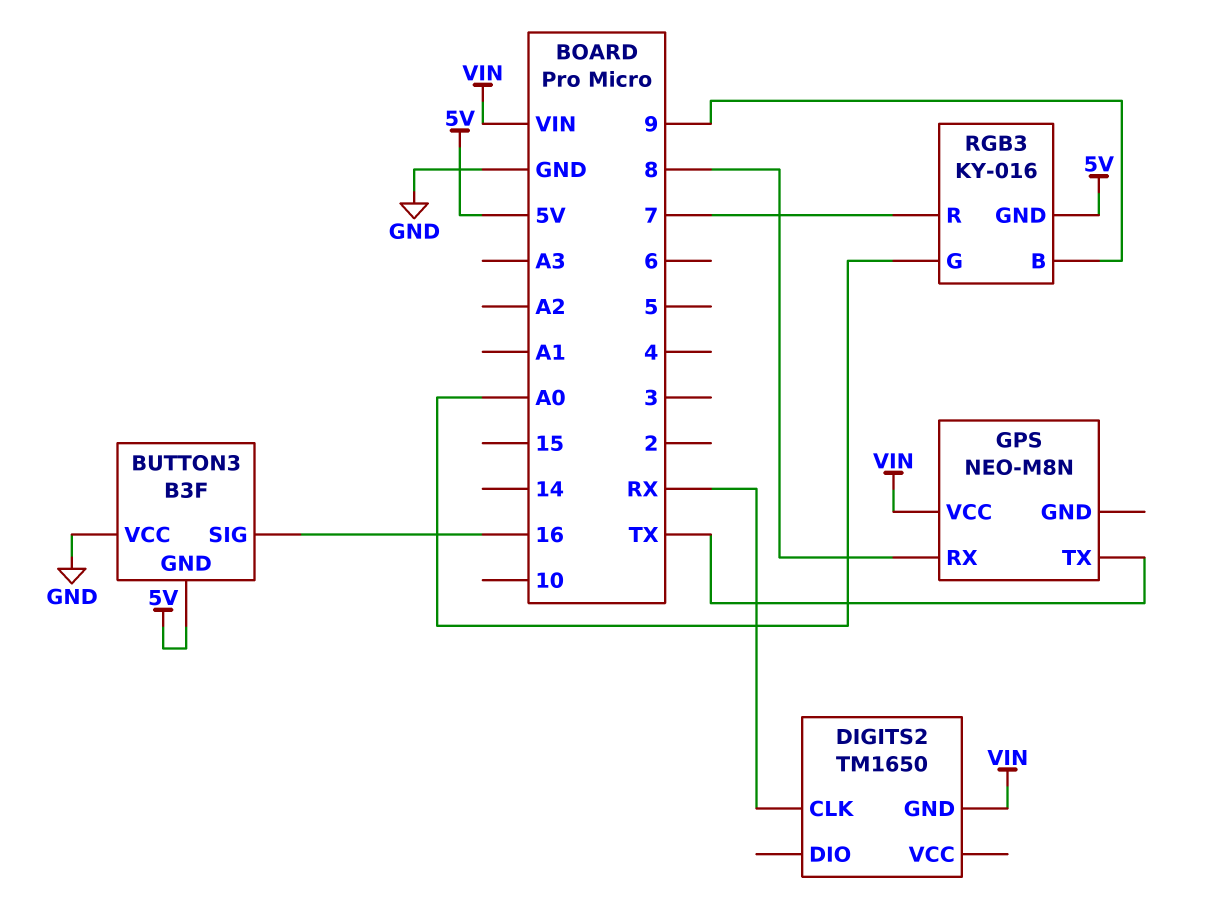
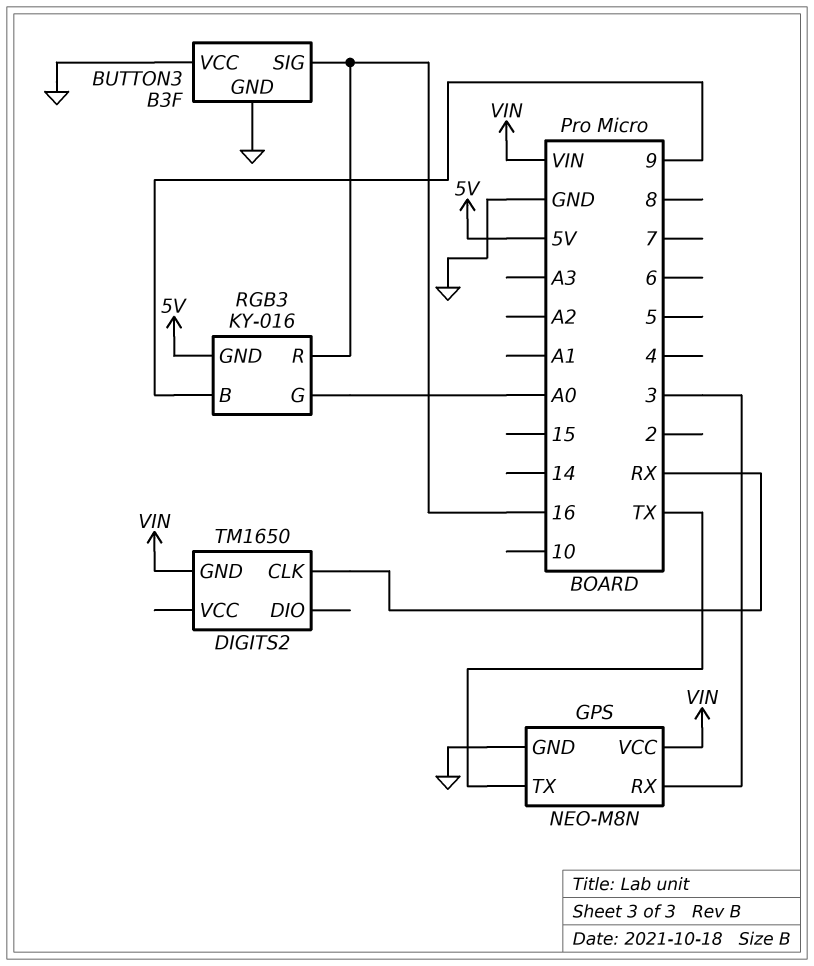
BUTTON3 pin GND: 5V -> GND
GPS pin GND: none -> GND
GPS pin RX: 8 -> 3
RGB3 pin R: 7 -> 16

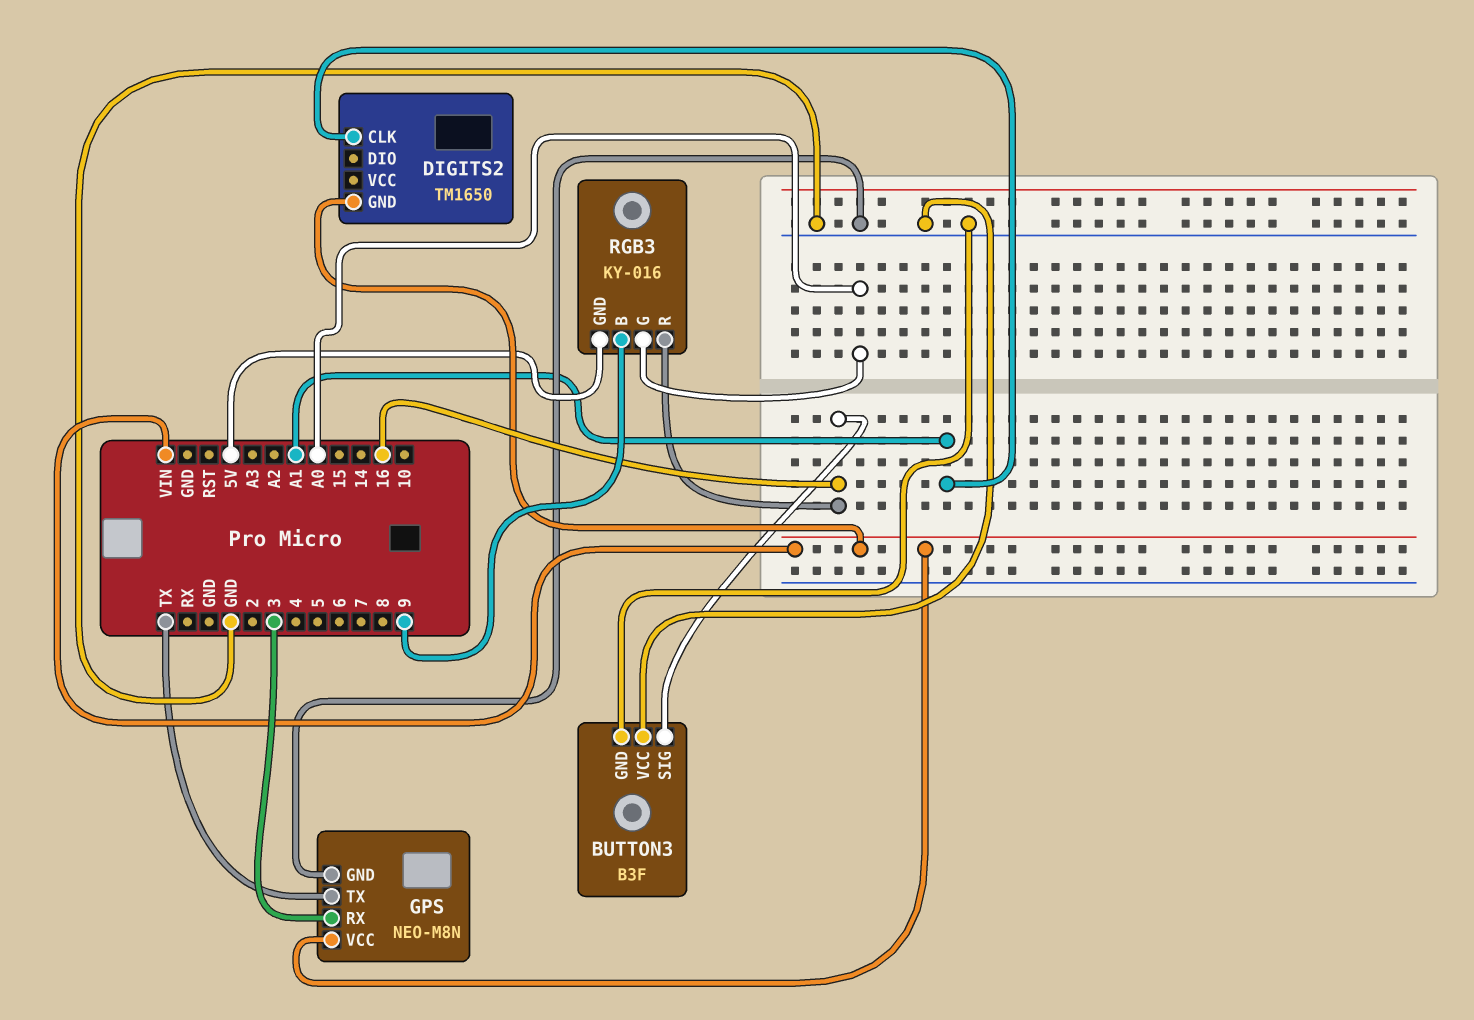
DIGITS2 pin CLK: RX -> A1

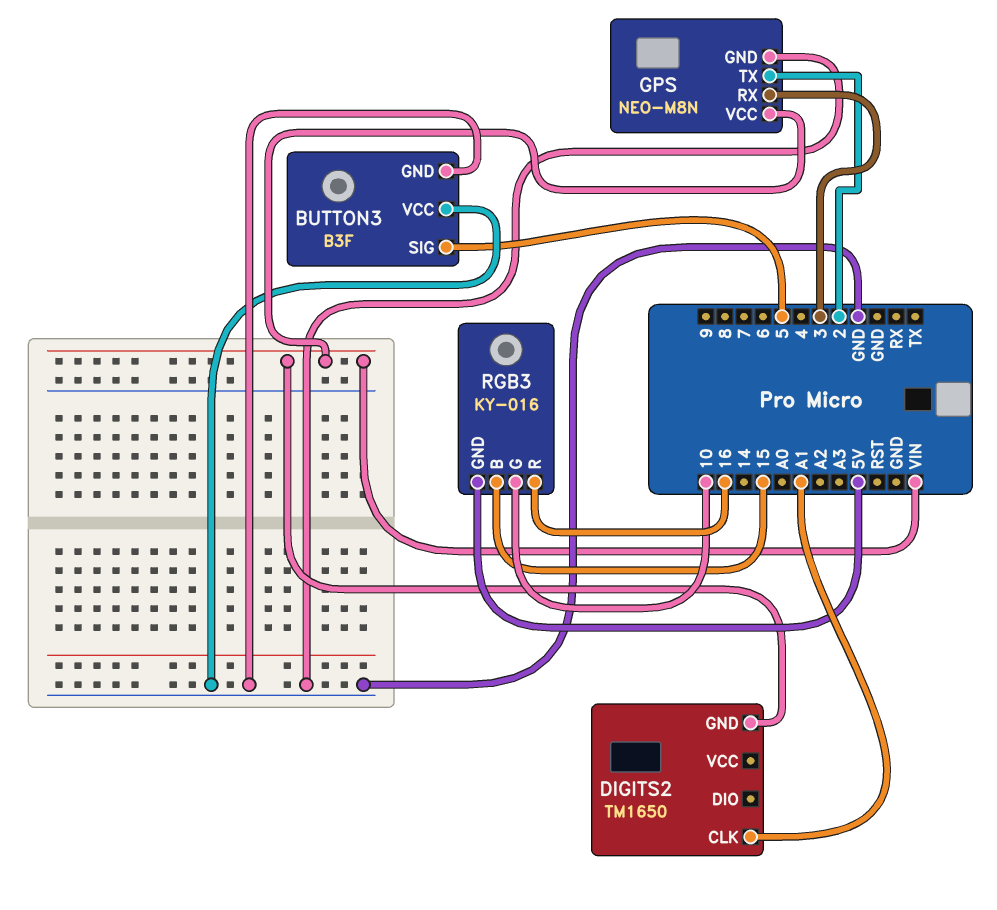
BUTTON3 pin SIG: 16 -> 5
GPS pin TX: TX -> 2
RGB3 pin B: 9 -> 15
RGB3 pin G: A0 -> 10

